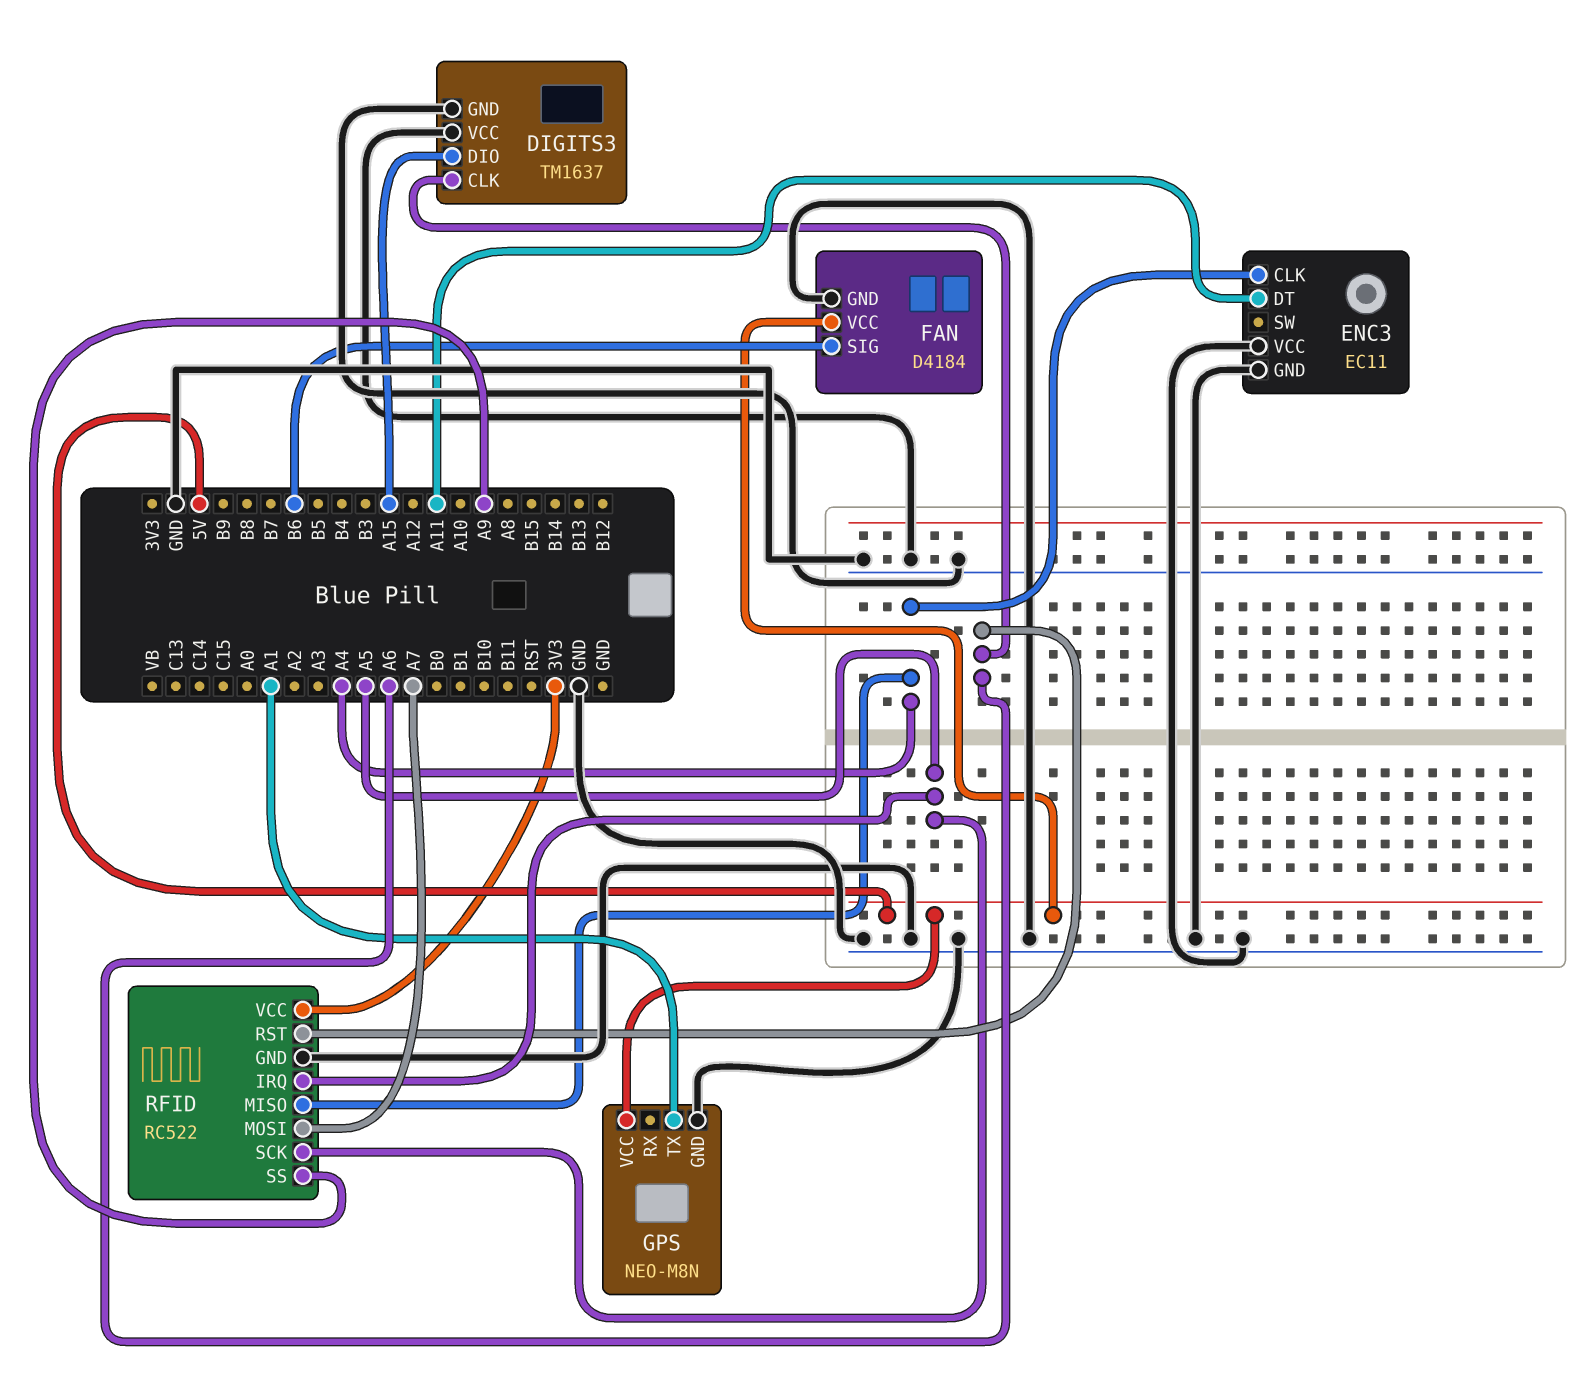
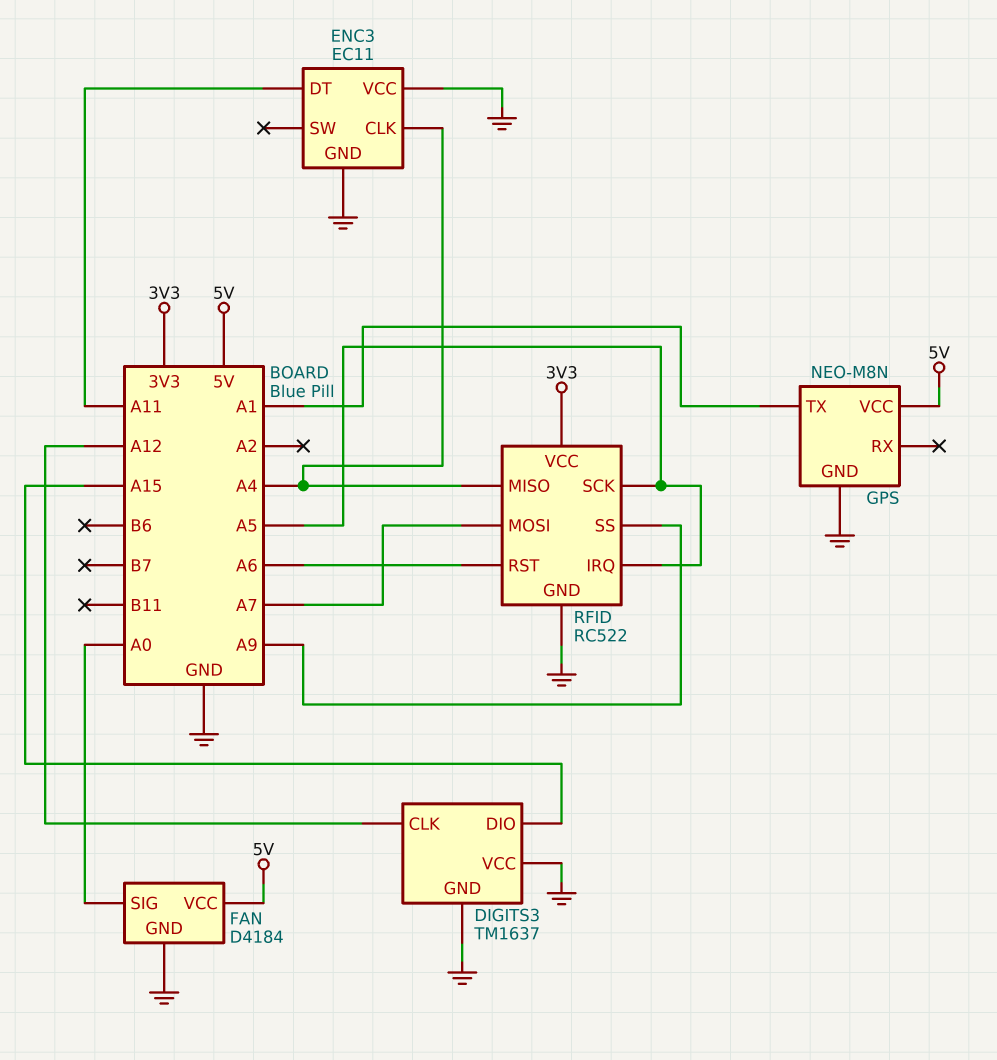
DIGITS3 pin CLK: A6 -> A12
FAN pin SIG: B6 -> A0

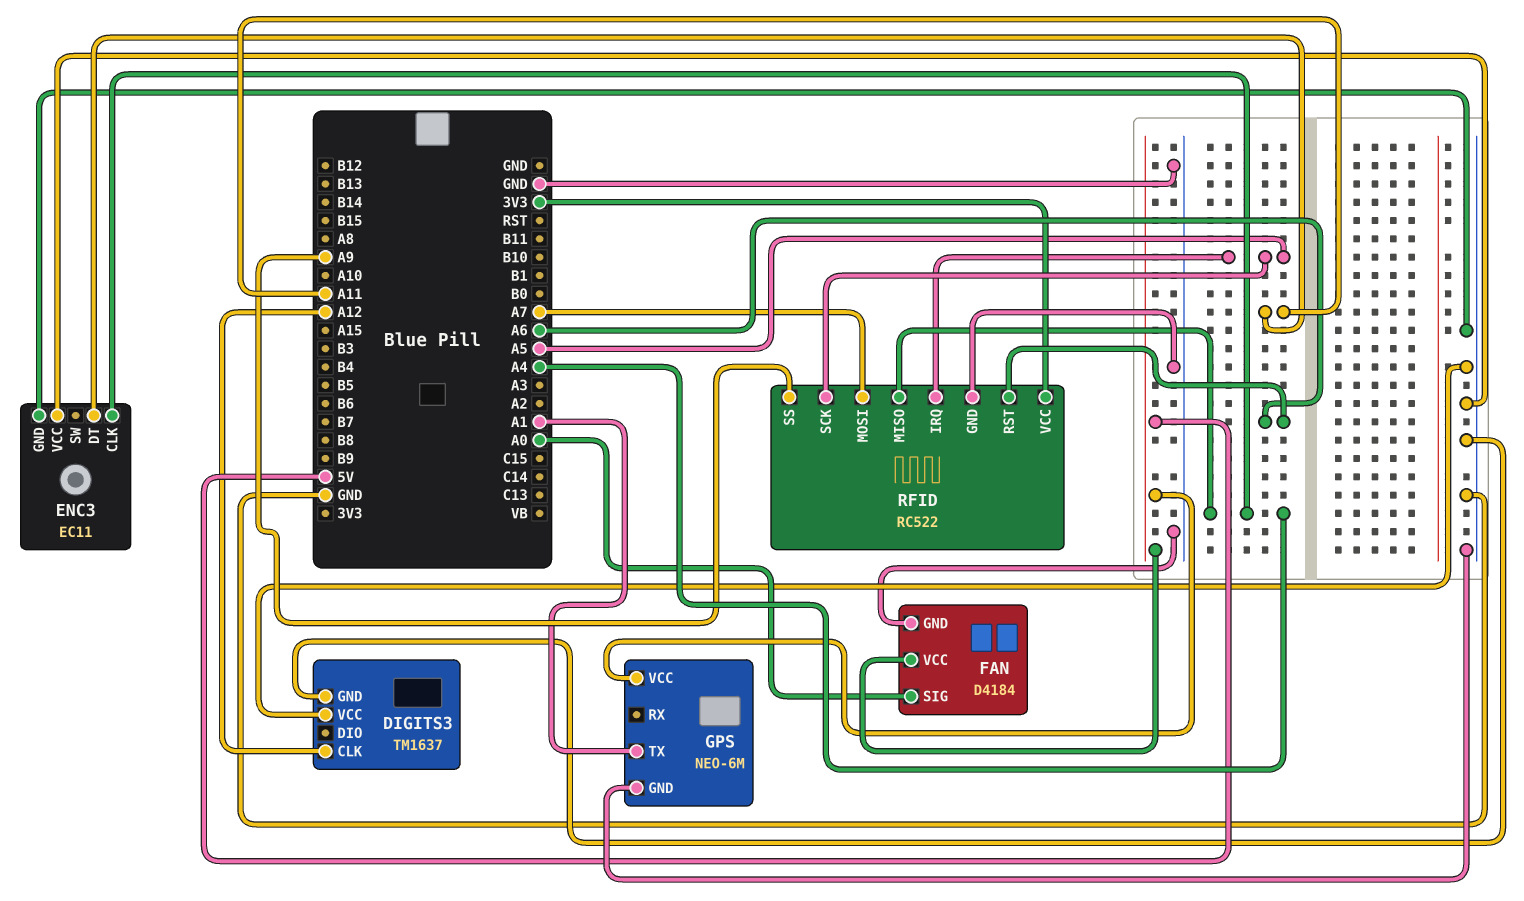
DIGITS3 pin DIO: A15 -> none
GPS: NEO-M8N -> NEO-6M

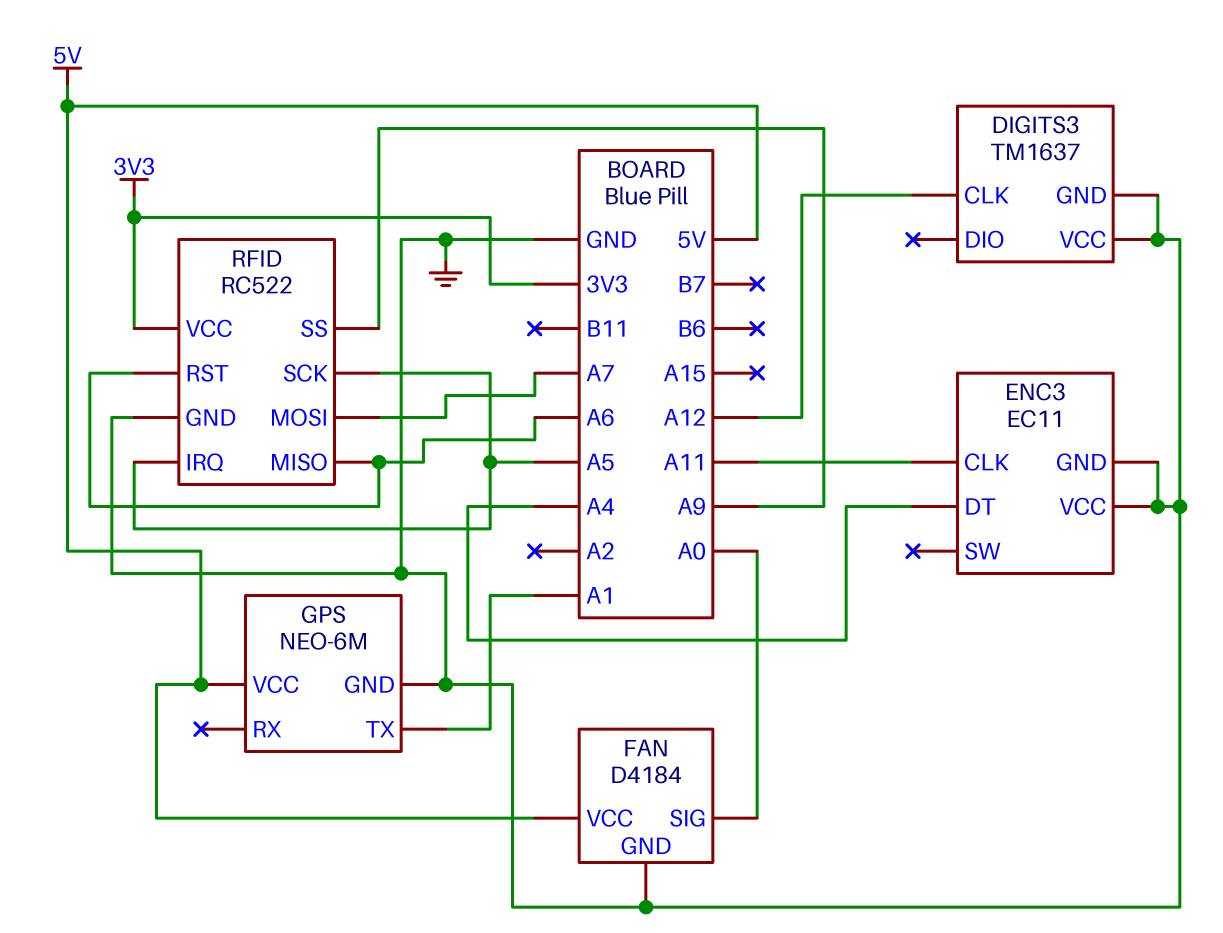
ENC3 pin CLK: A4 -> A11
ENC3 pin DT: A11 -> A4
RFID pin MISO: A4 -> A6

